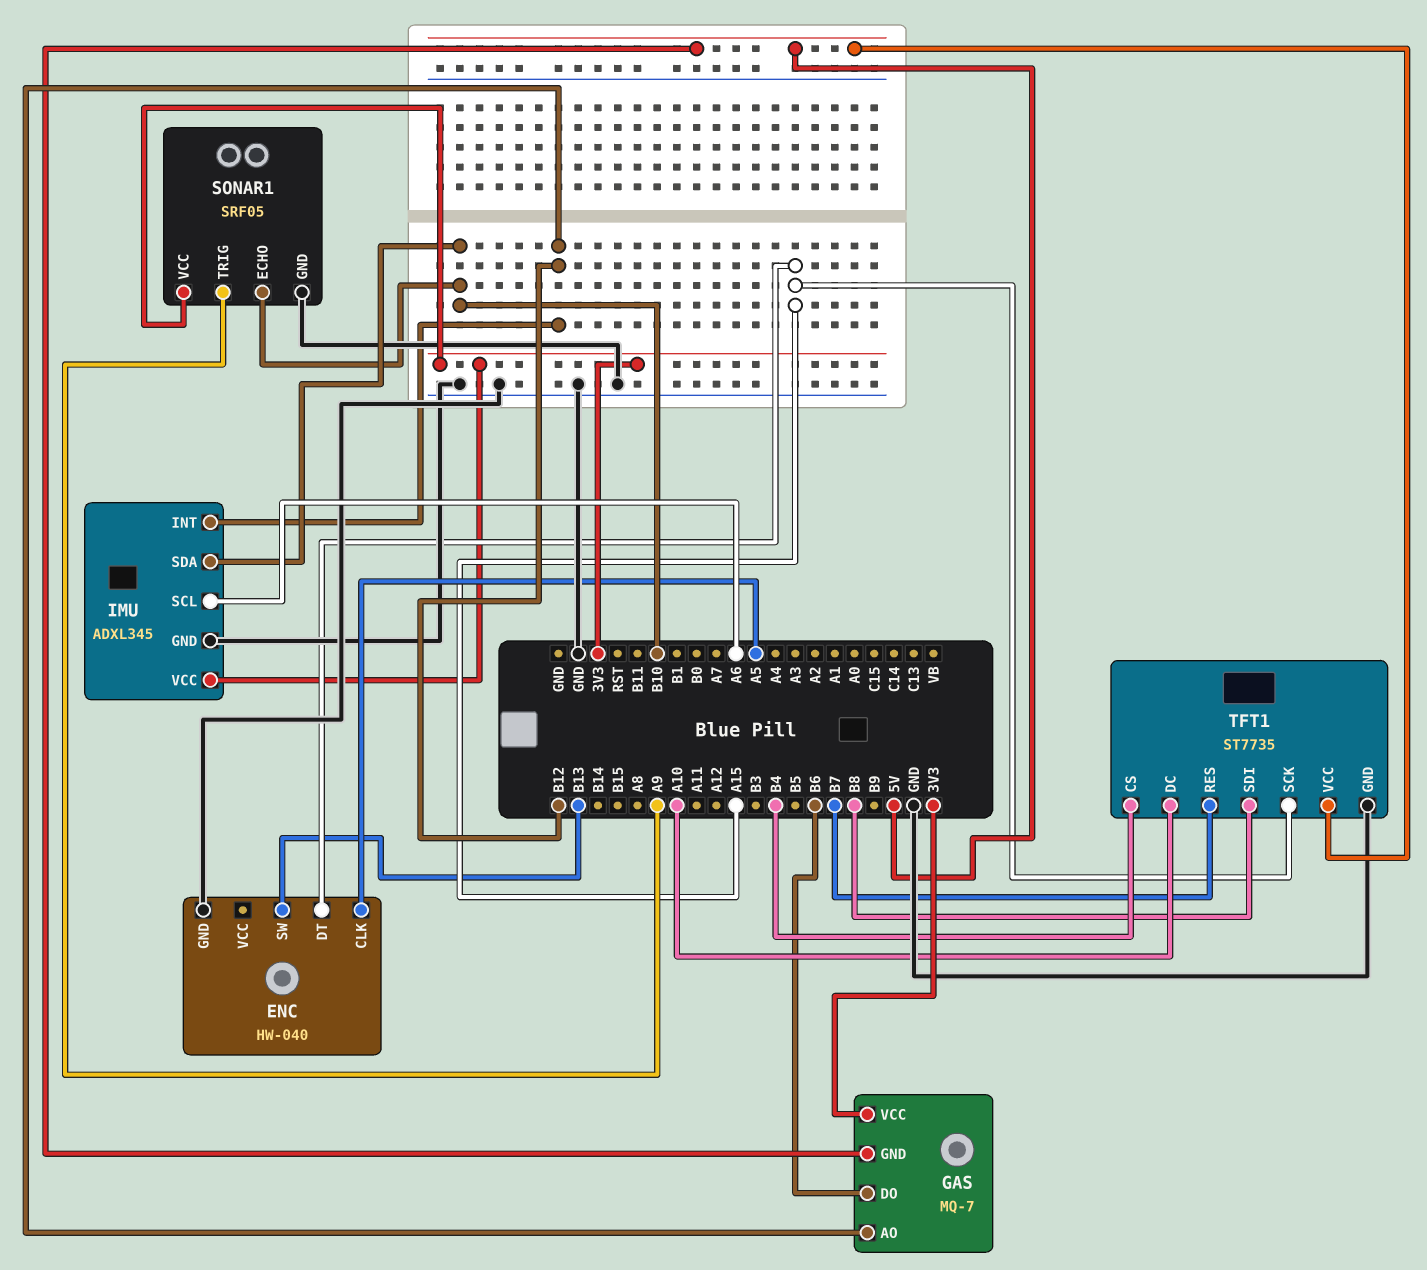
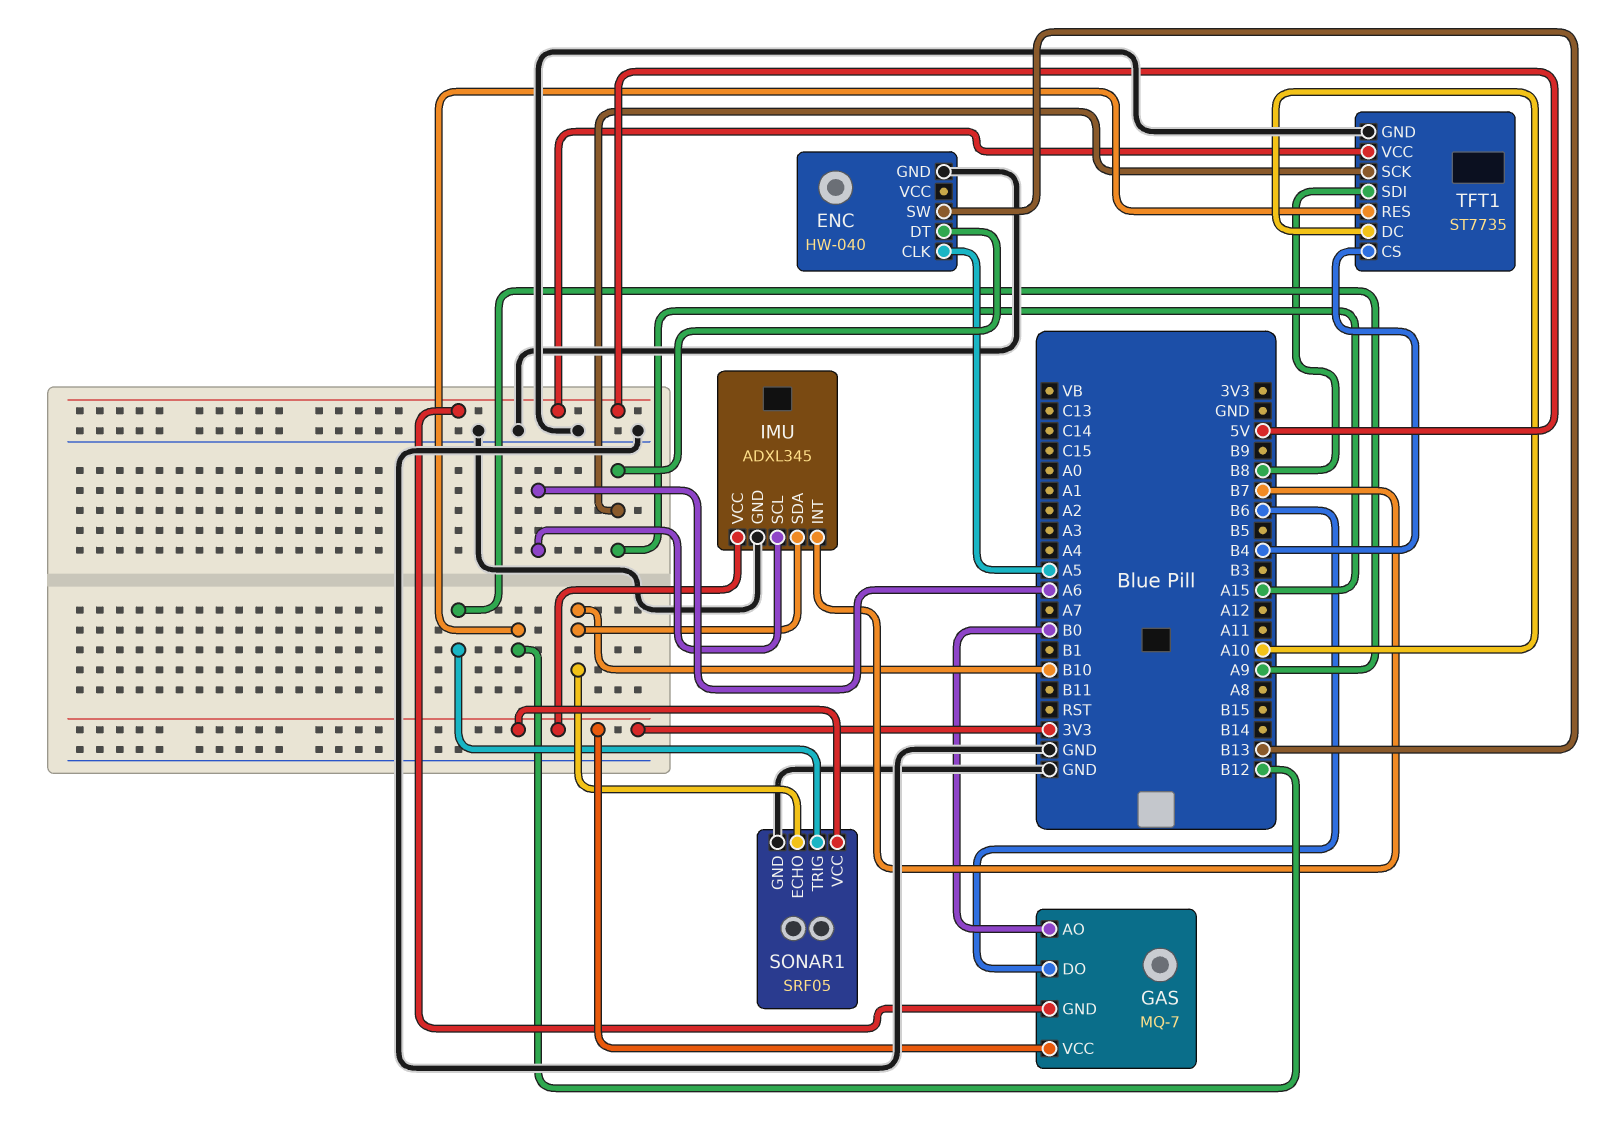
GAS pin AO: B12 -> B0
IMU pin INT: B12 -> B7
TFT1 pin RES: B7 -> B12

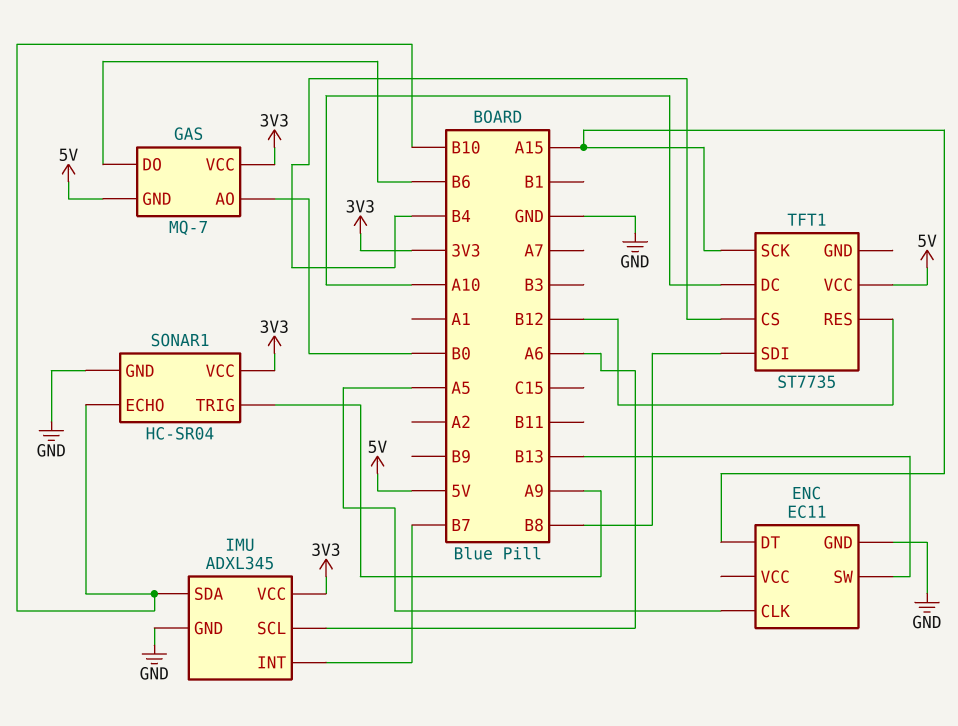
ENC: HW-040 -> EC11
SONAR1: SRF05 -> HC-SR04
TFT1 pin GND: GND -> none

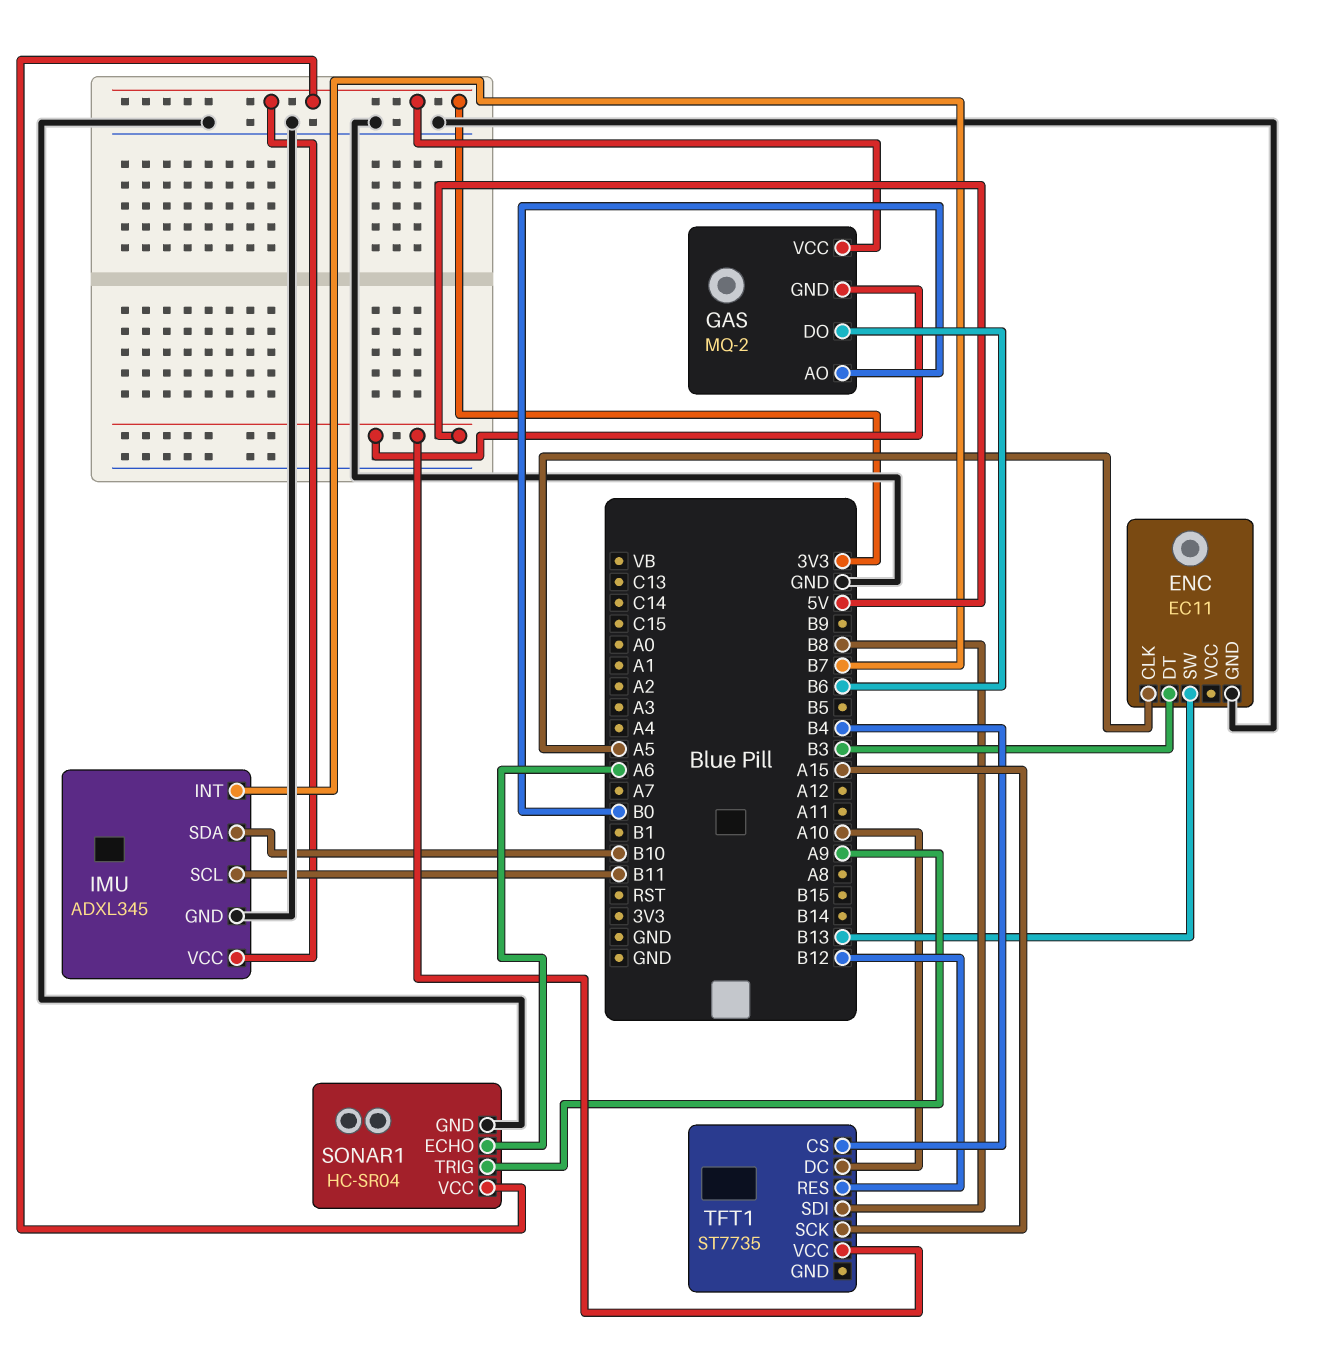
ENC pin DT: A15 -> B3
GAS: MQ-7 -> MQ-2
IMU pin SCL: A6 -> B11
SONAR1 pin ECHO: B10 -> A6

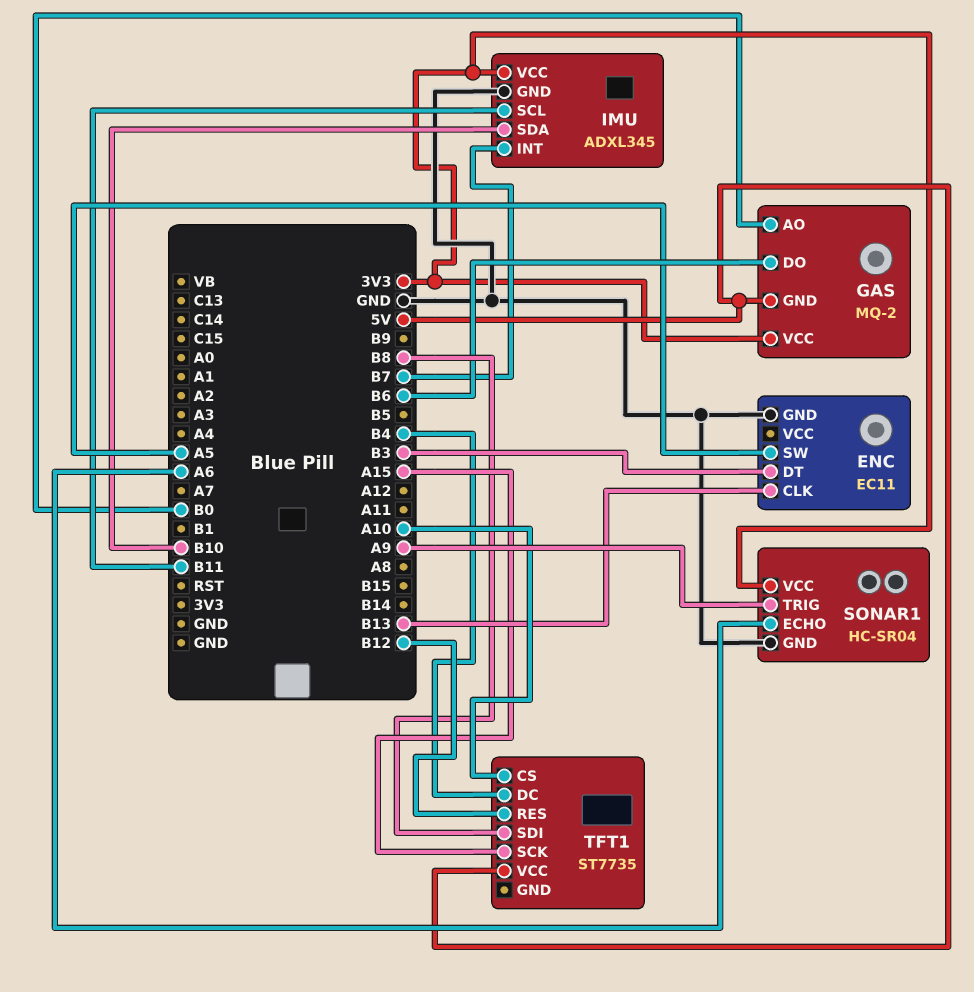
ENC pin CLK: A5 -> B13
ENC pin SW: B13 -> A5
TFT1 pin CS: B4 -> A10
TFT1 pin DC: A10 -> B4

